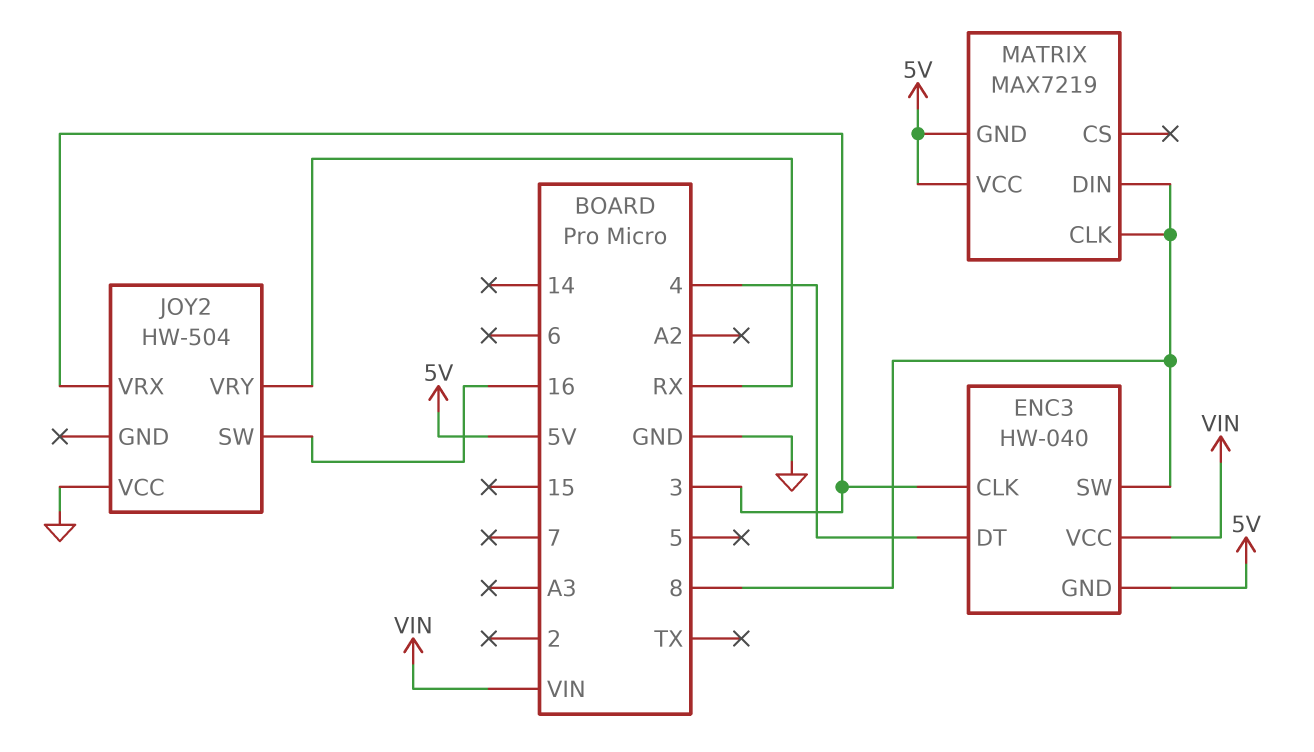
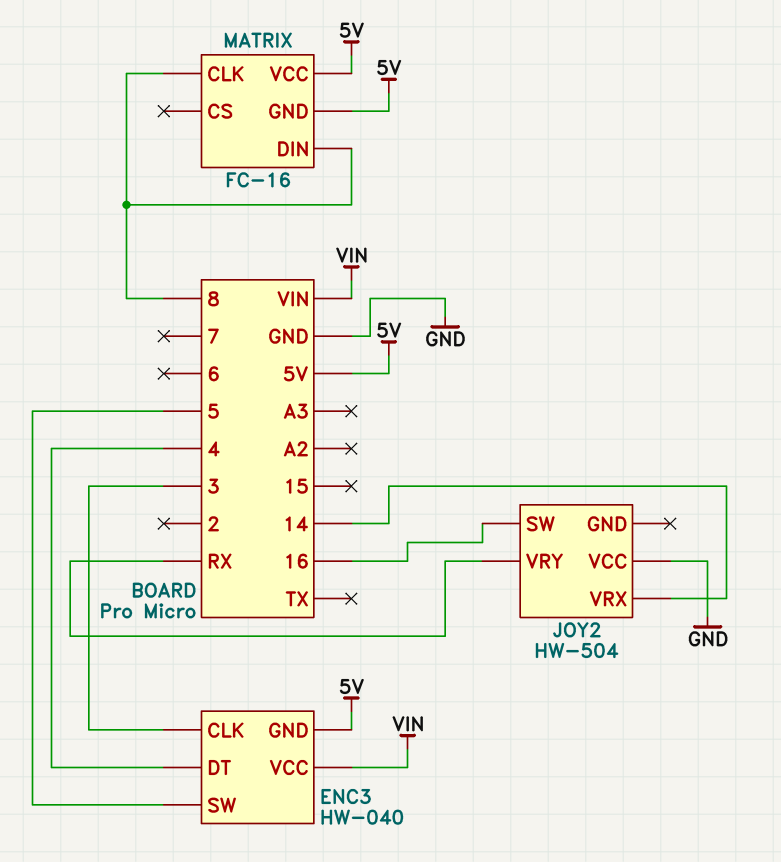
ENC3 pin SW: 8 -> 5
JOY2 pin VRX: 3 -> 14
MATRIX: MAX7219 -> FC-16

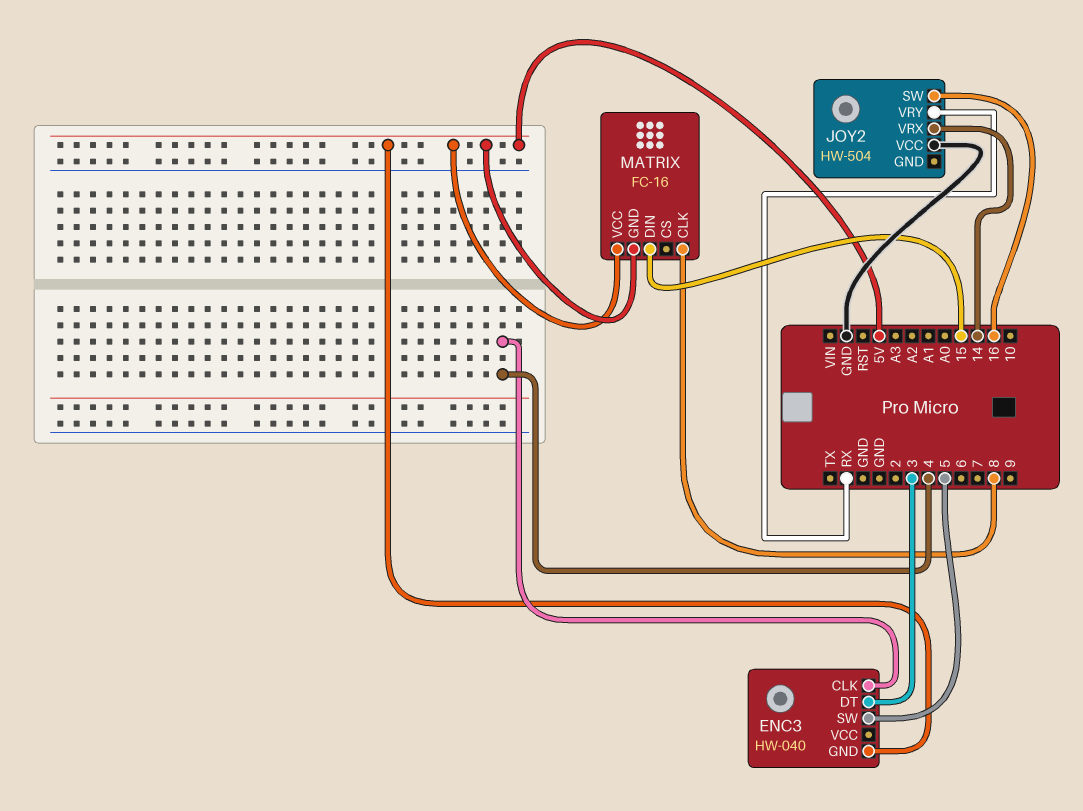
ENC3 pin CLK: 3 -> 4
ENC3 pin DT: 4 -> 3
ENC3 pin VCC: VIN -> none
MATRIX pin DIN: 8 -> 15

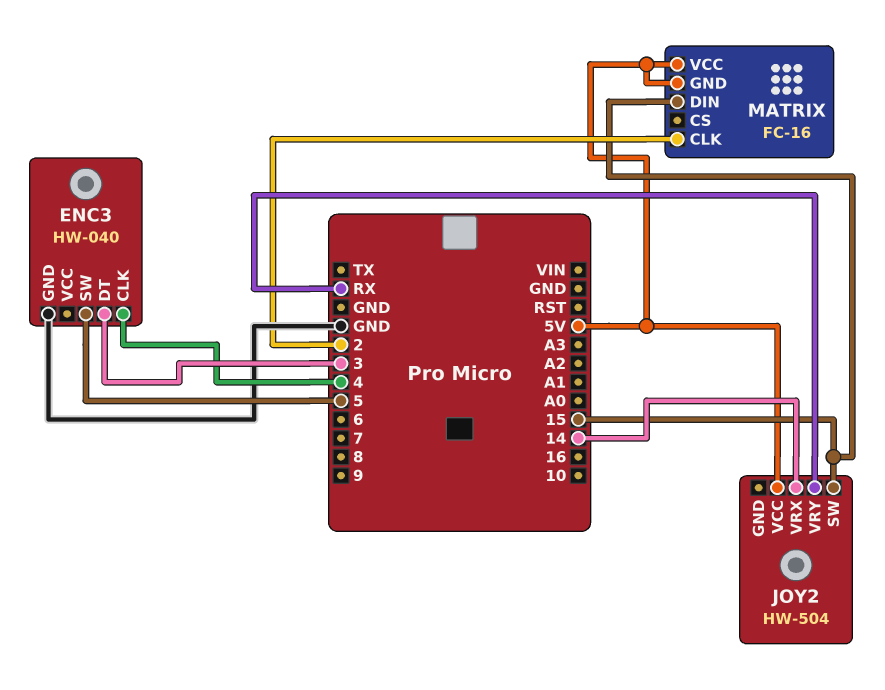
ENC3 pin GND: 5V -> GND
JOY2 pin SW: 16 -> 15
JOY2 pin VCC: GND -> 5V
MATRIX pin CLK: 8 -> 2

